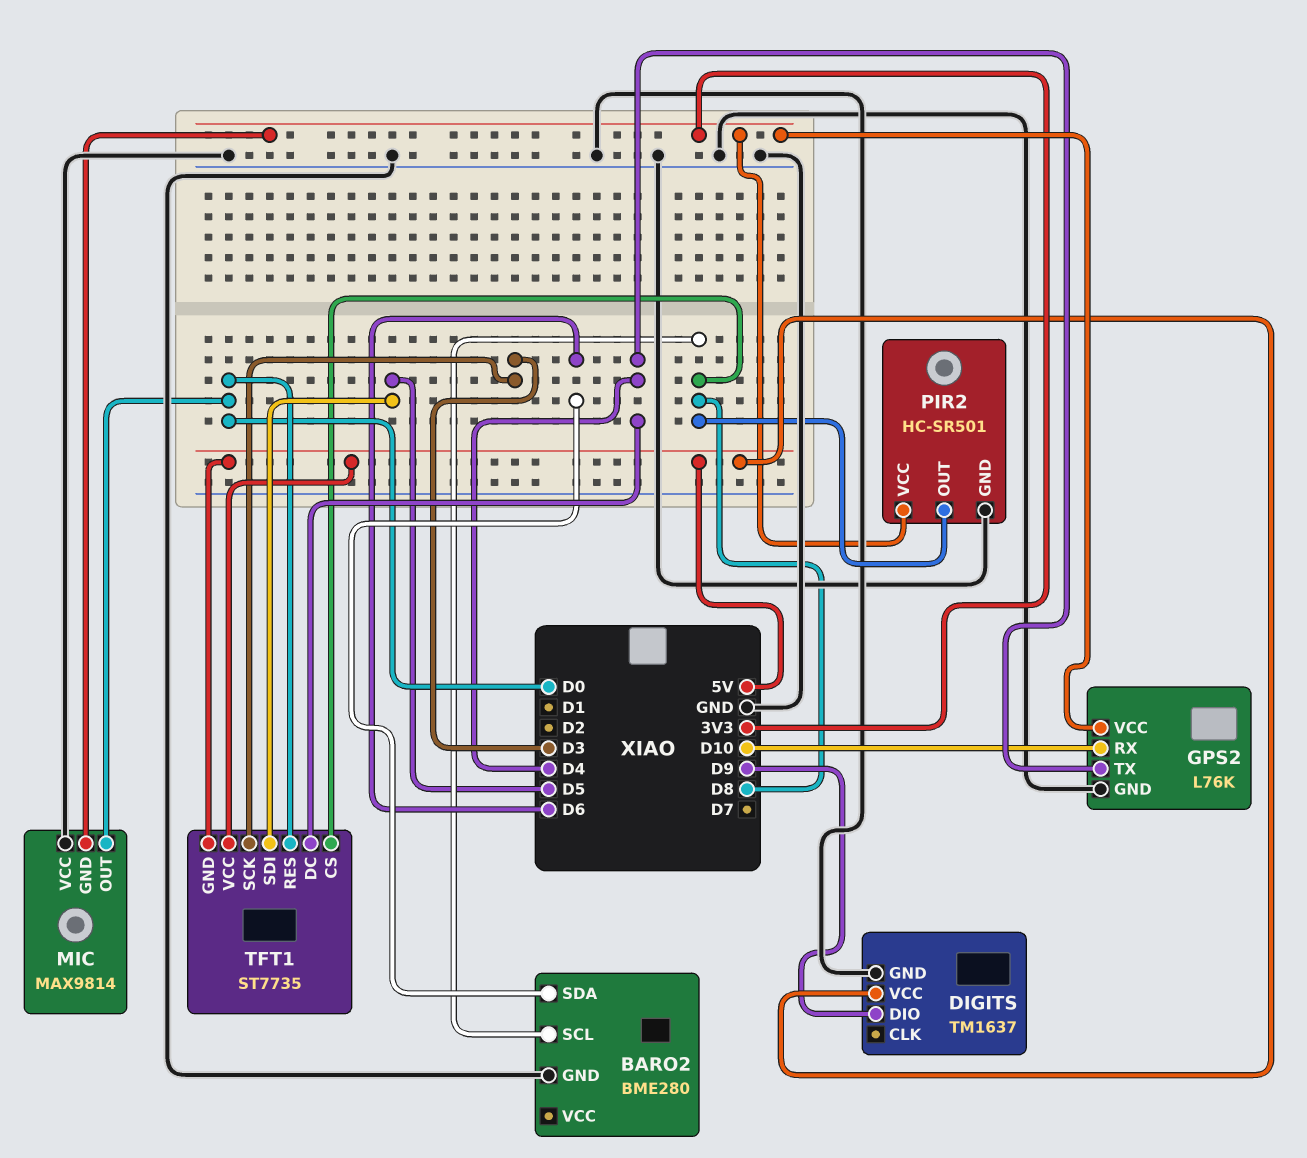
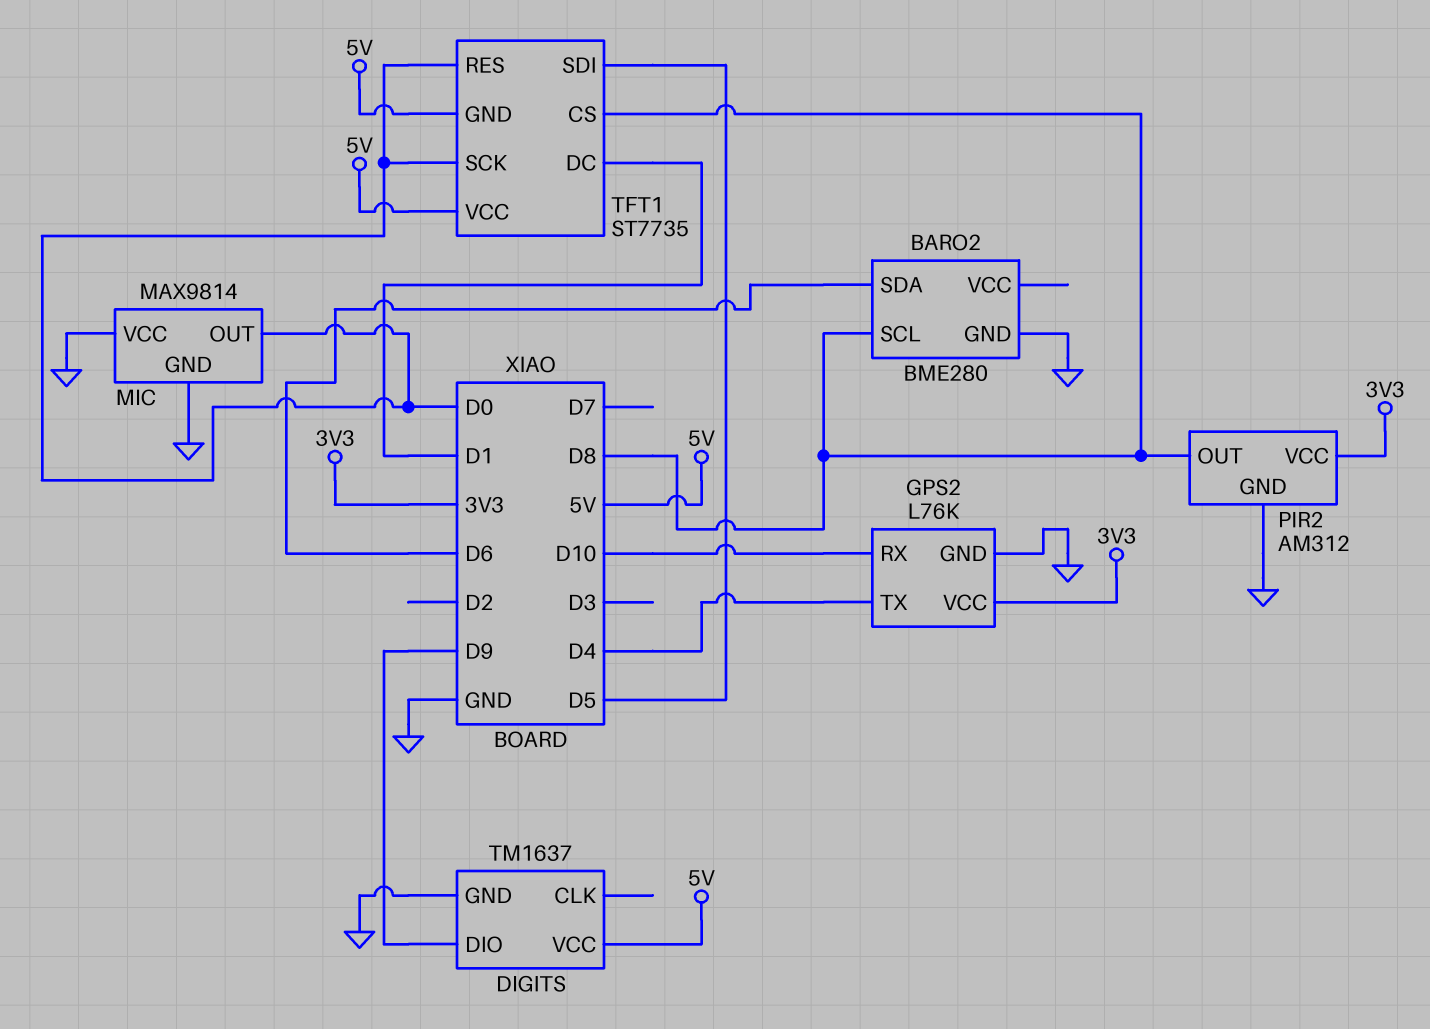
MIC pin GND: 3V3 -> GND
PIR2: HC-SR501 -> AM312
TFT1 pin DC: D4 -> D1
TFT1 pin SCK: D3 -> D0

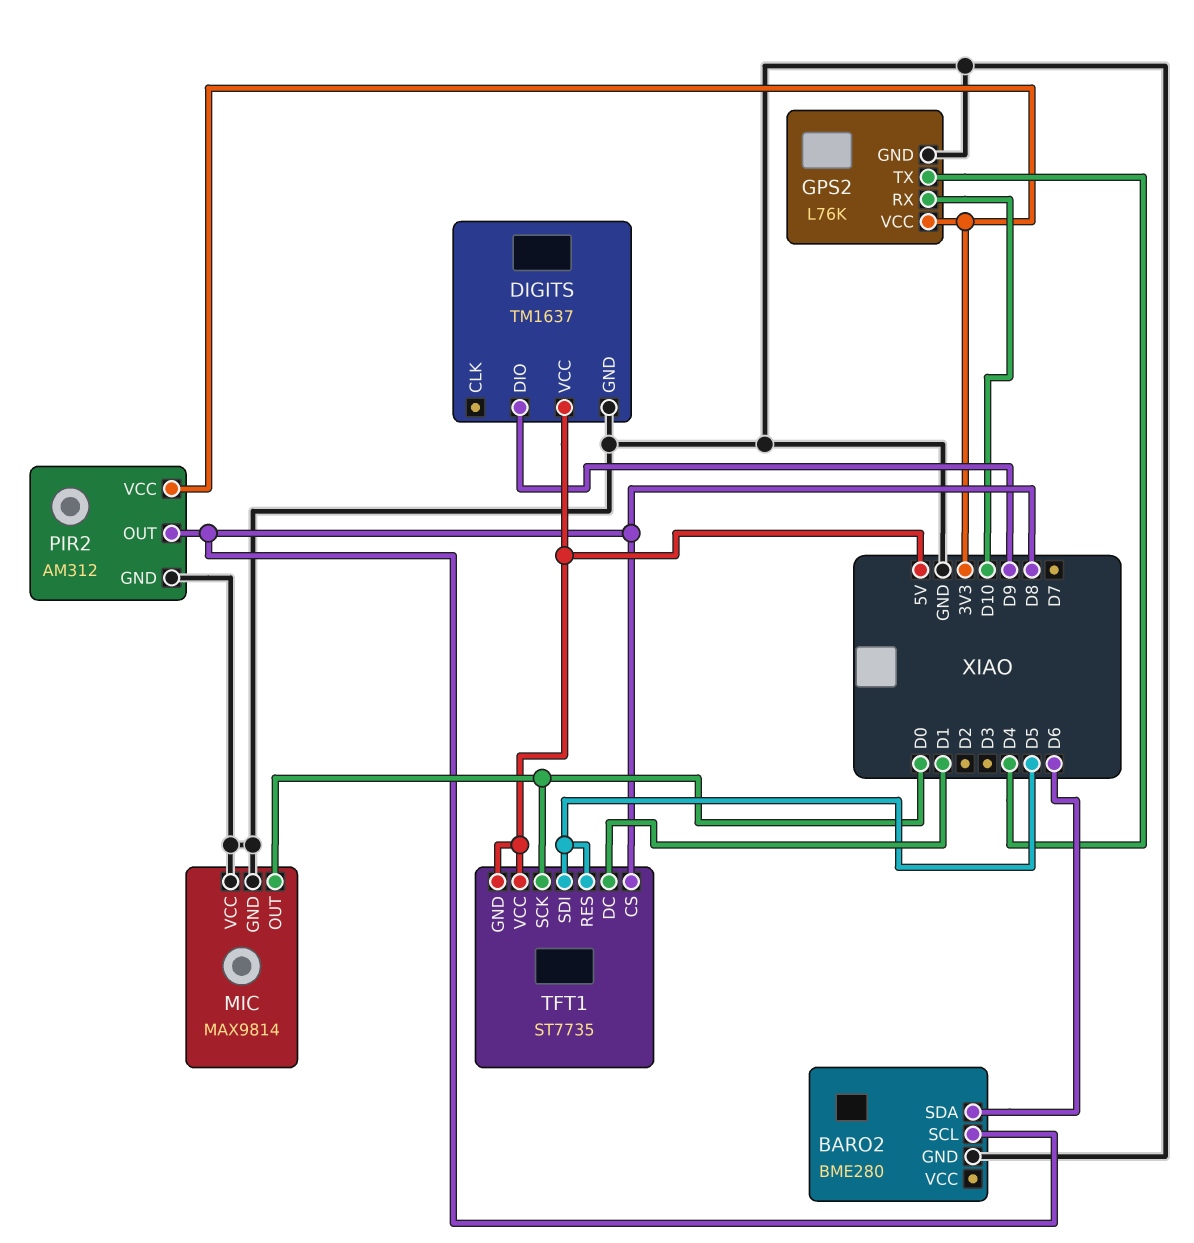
TFT1 pin RES: D0 -> D5

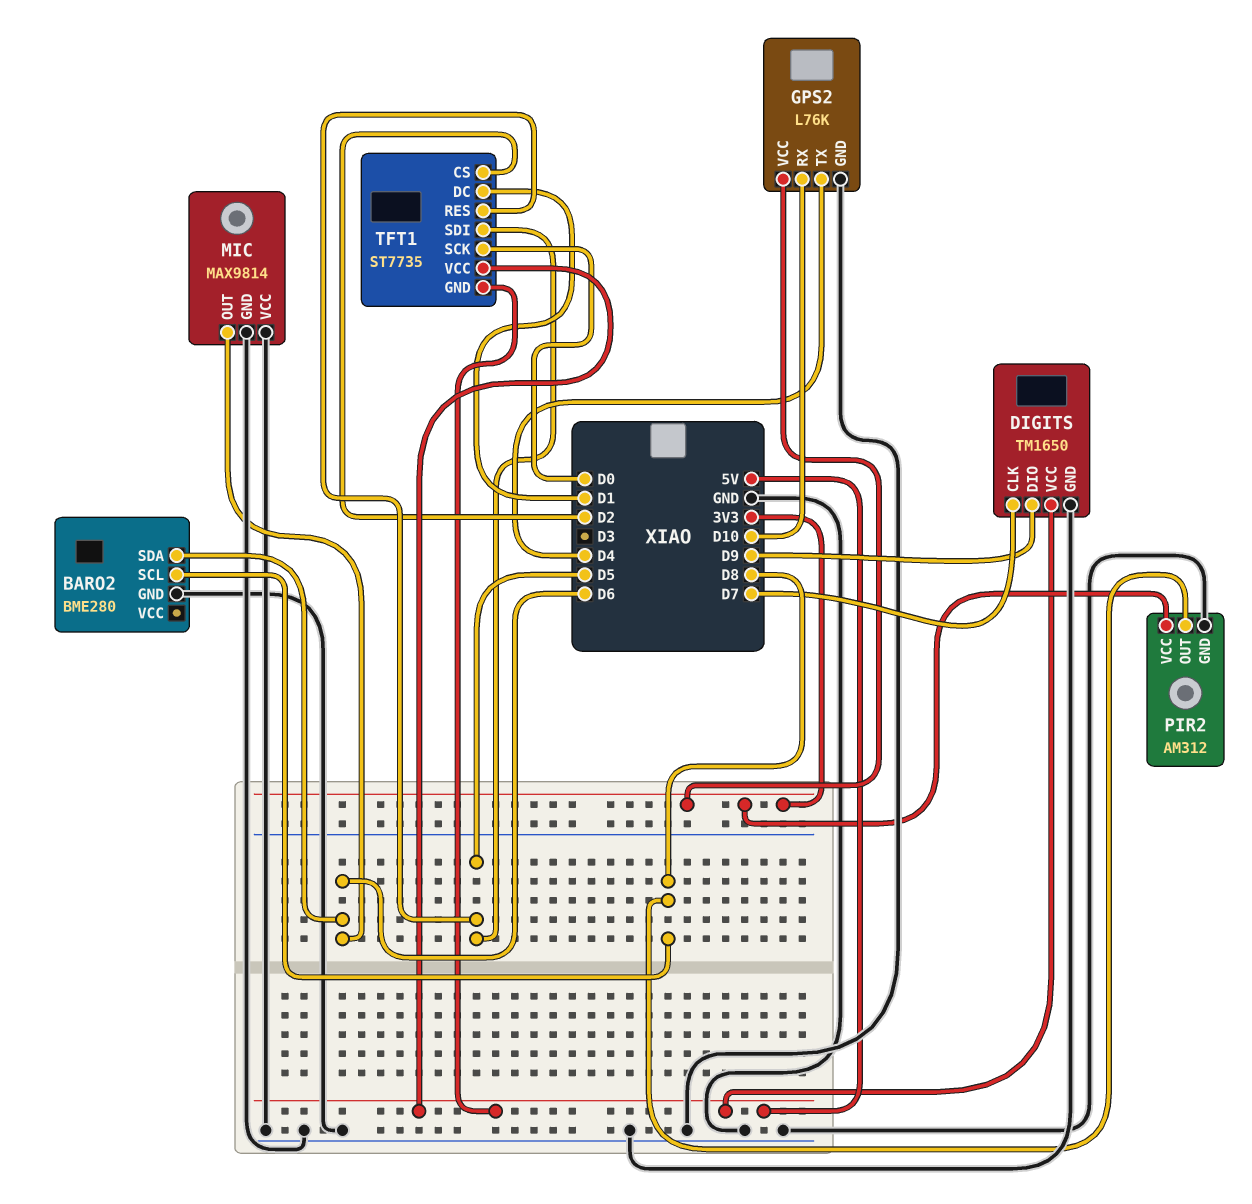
DIGITS: TM1637 -> TM1650
DIGITS pin CLK: none -> D7
MIC pin OUT: D0 -> D6
TFT1 pin CS: D8 -> D2

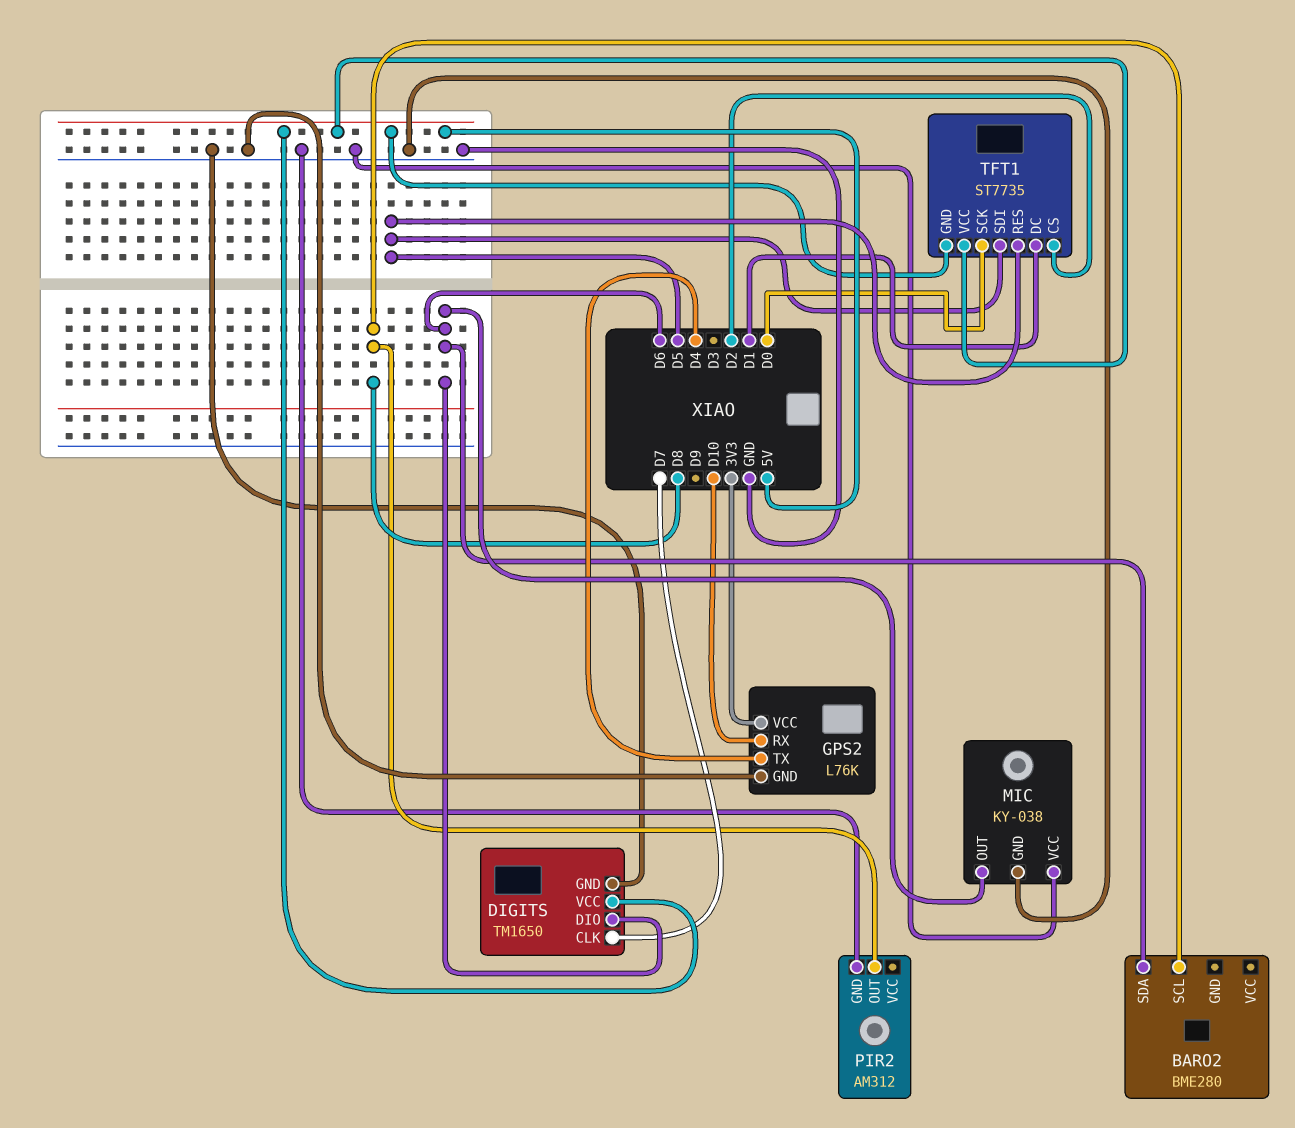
BARO2 pin GND: GND -> none
DIGITS pin DIO: D9 -> D6
MIC: MAX9814 -> KY-038
PIR2 pin VCC: 3V3 -> none

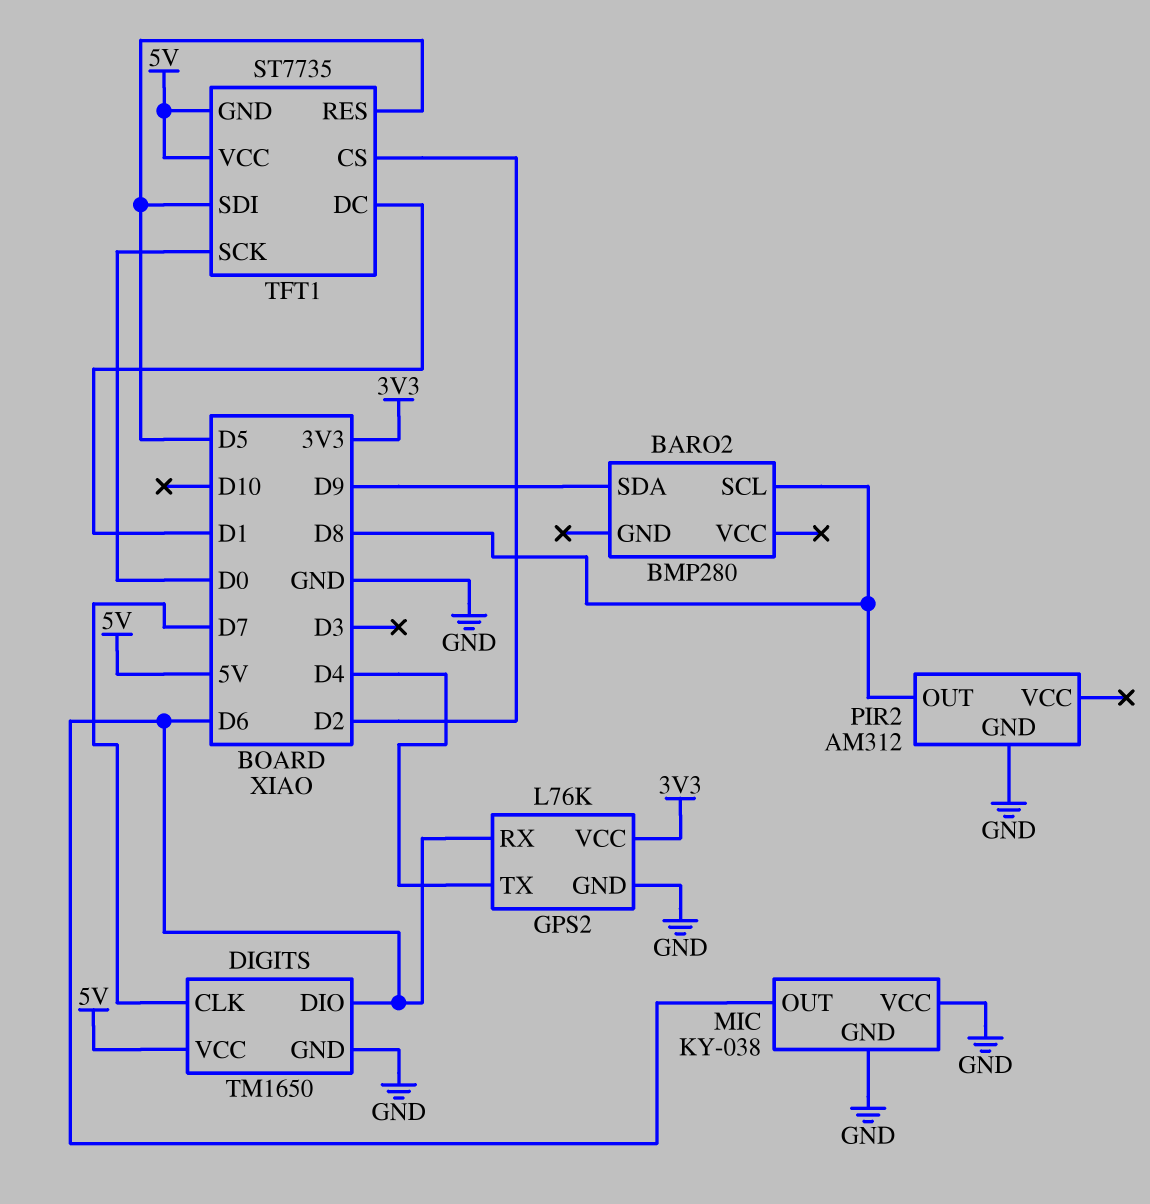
BARO2: BME280 -> BMP280
BARO2 pin SDA: D6 -> D9
GPS2 pin RX: D10 -> D6

